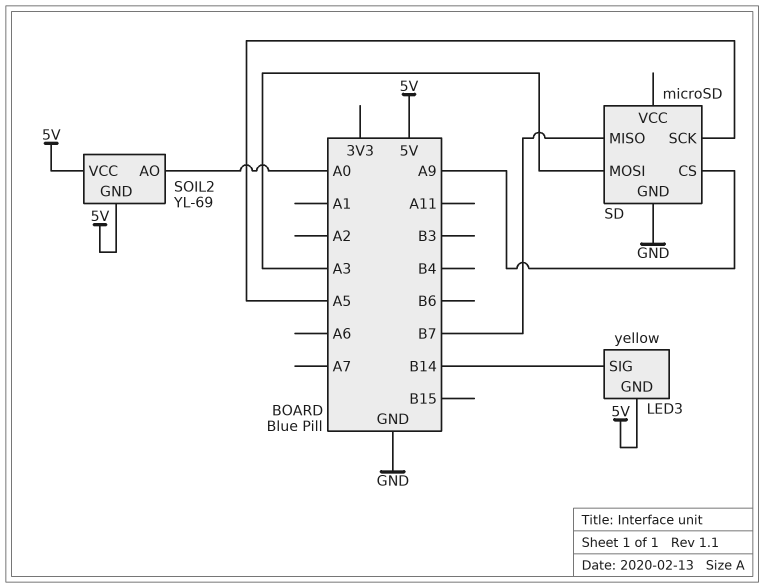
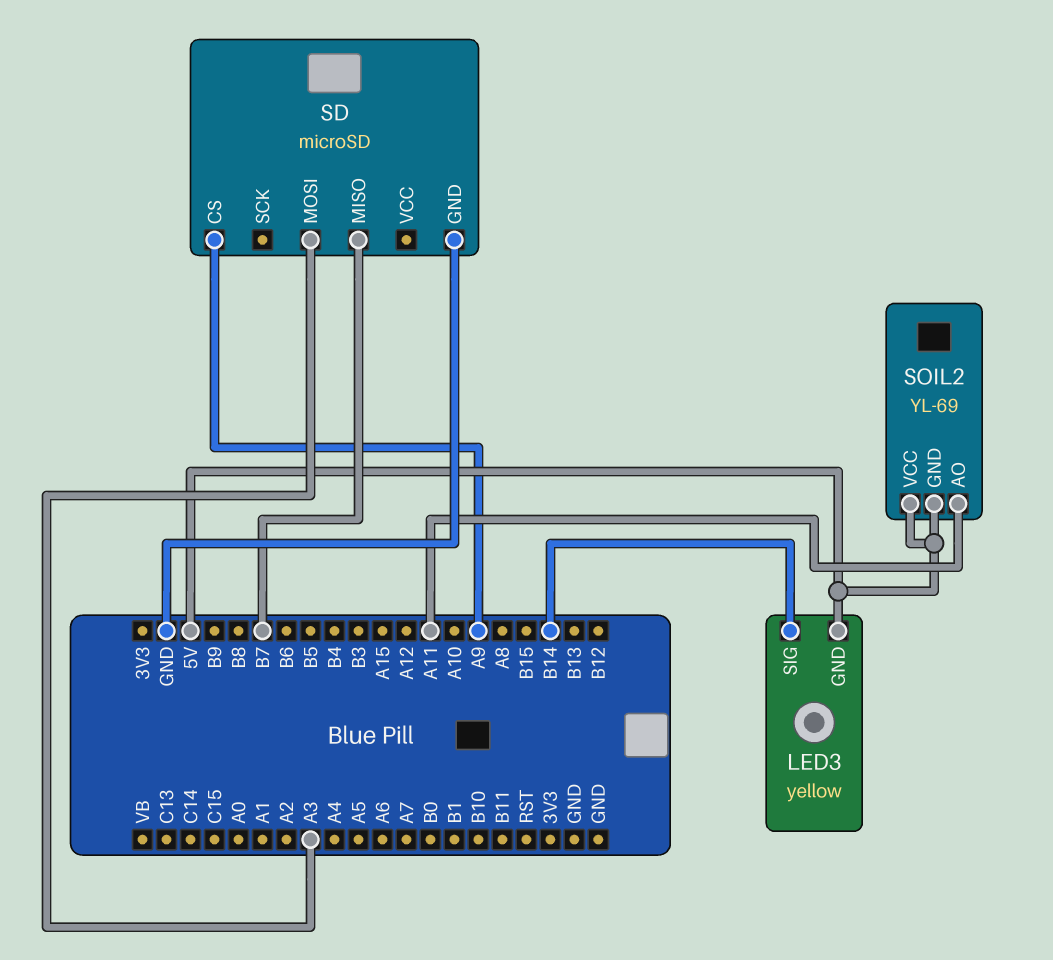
SD pin SCK: A5 -> none
SOIL2 pin AO: A0 -> A11

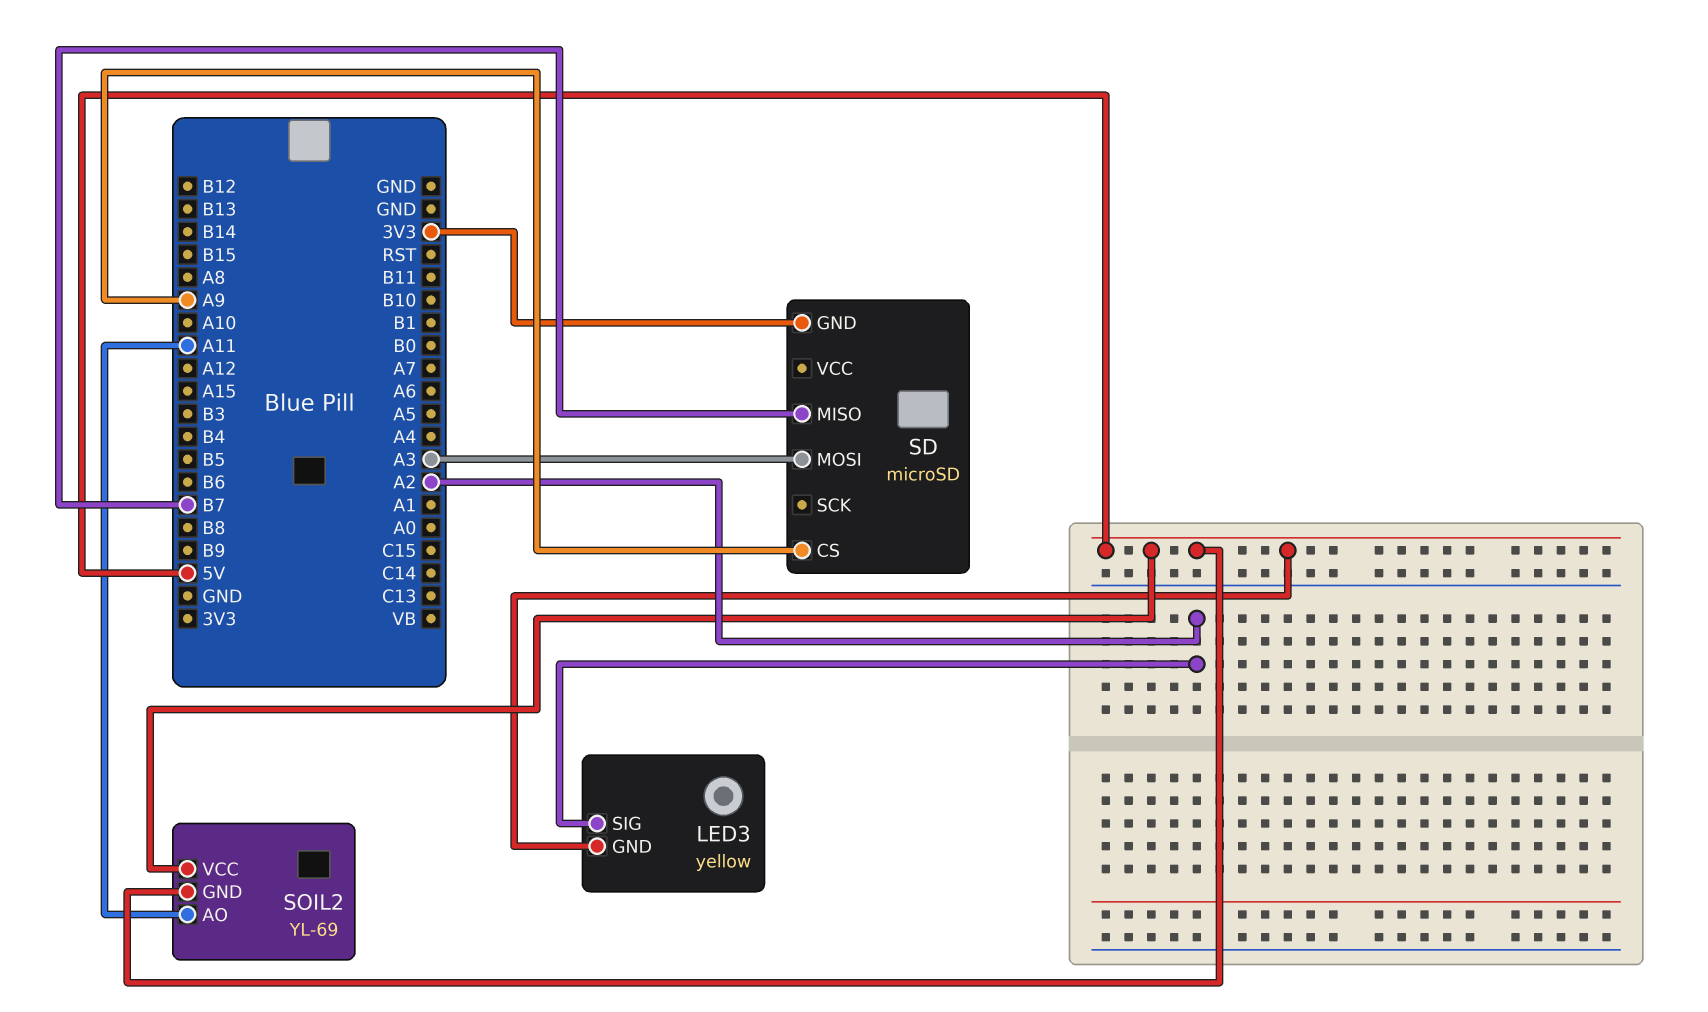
LED3 pin SIG: B14 -> A2
SD pin GND: GND -> 3V3

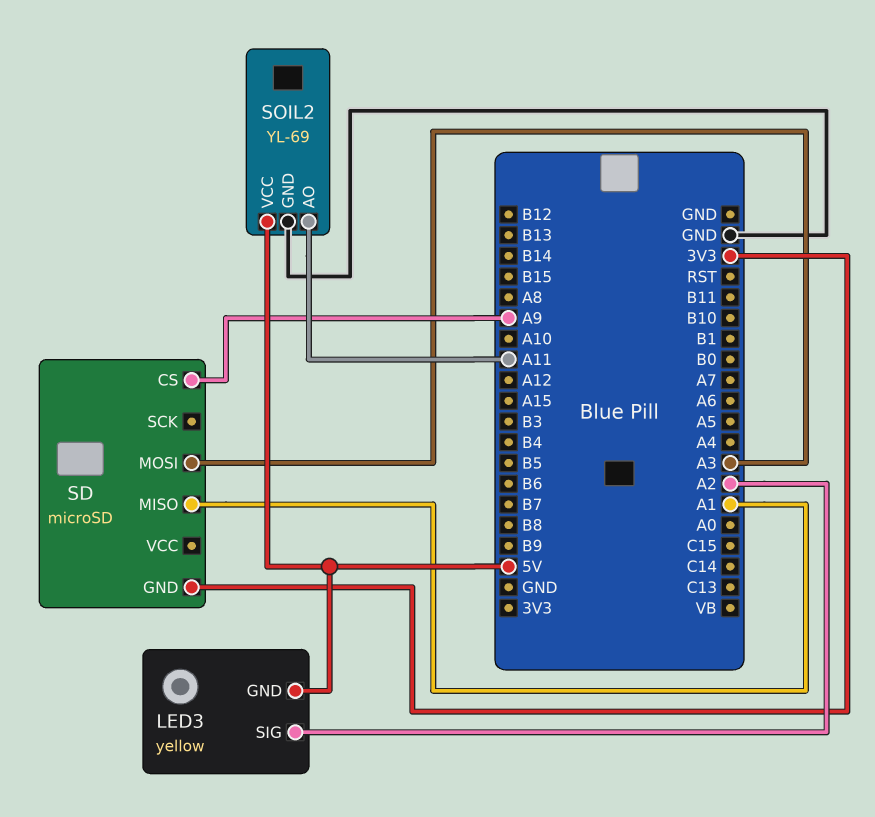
SD pin MISO: B7 -> A1
SOIL2 pin GND: 5V -> GND

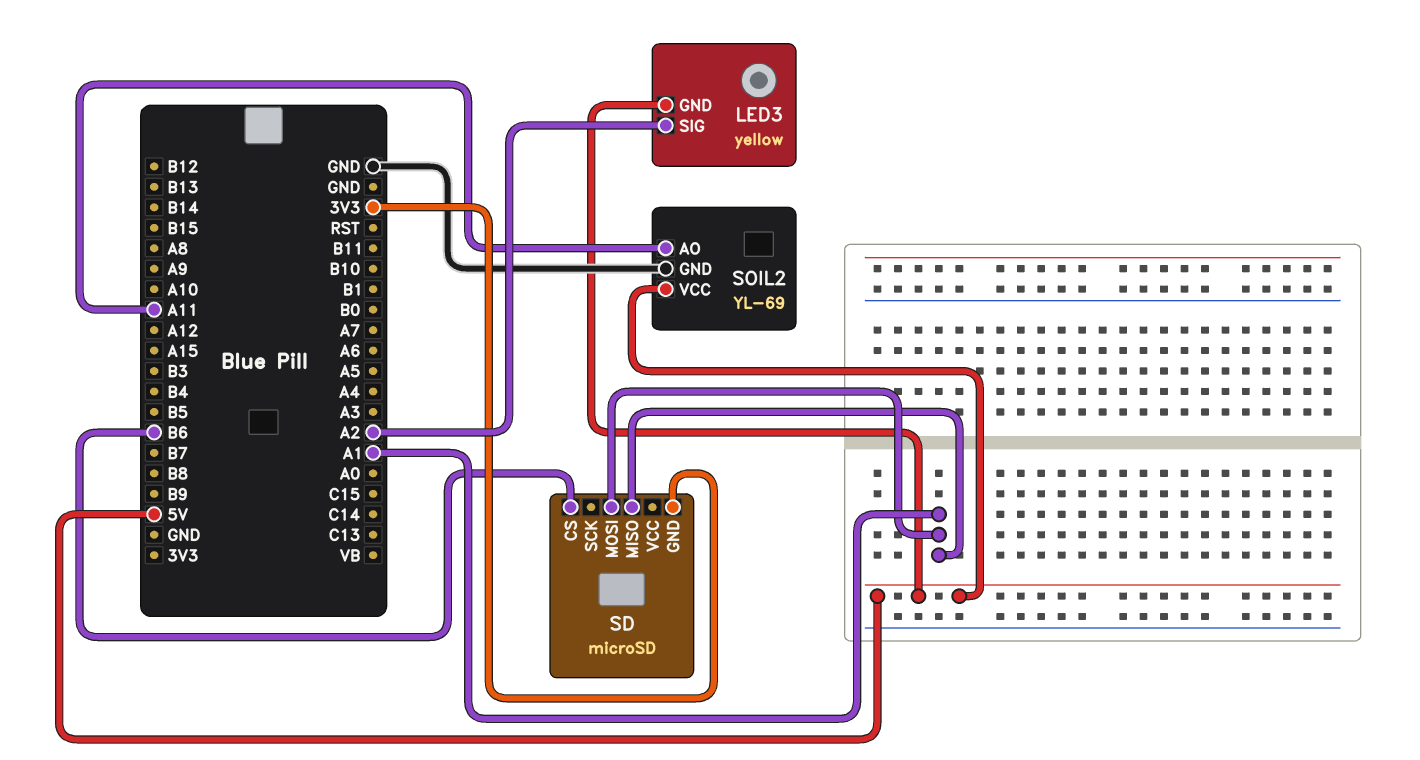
SD pin CS: A9 -> B6
SD pin MOSI: A3 -> A1

